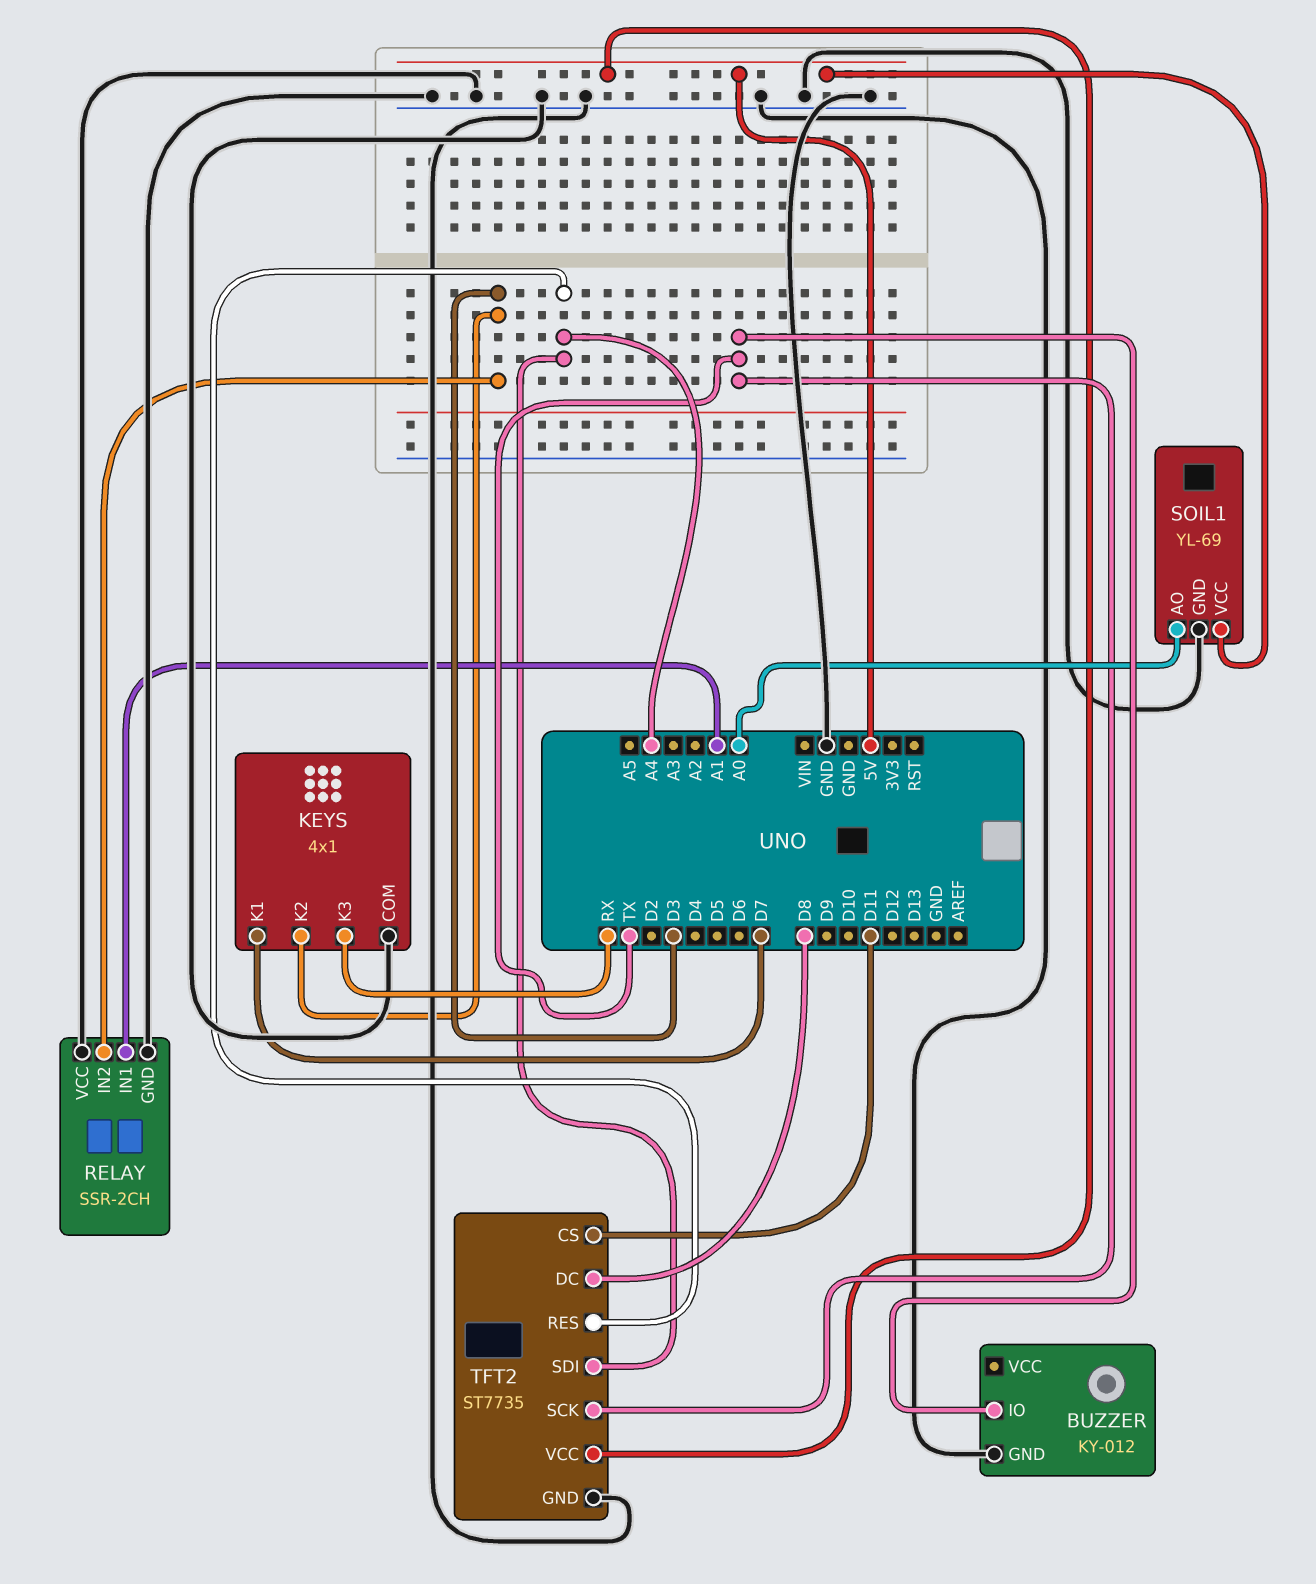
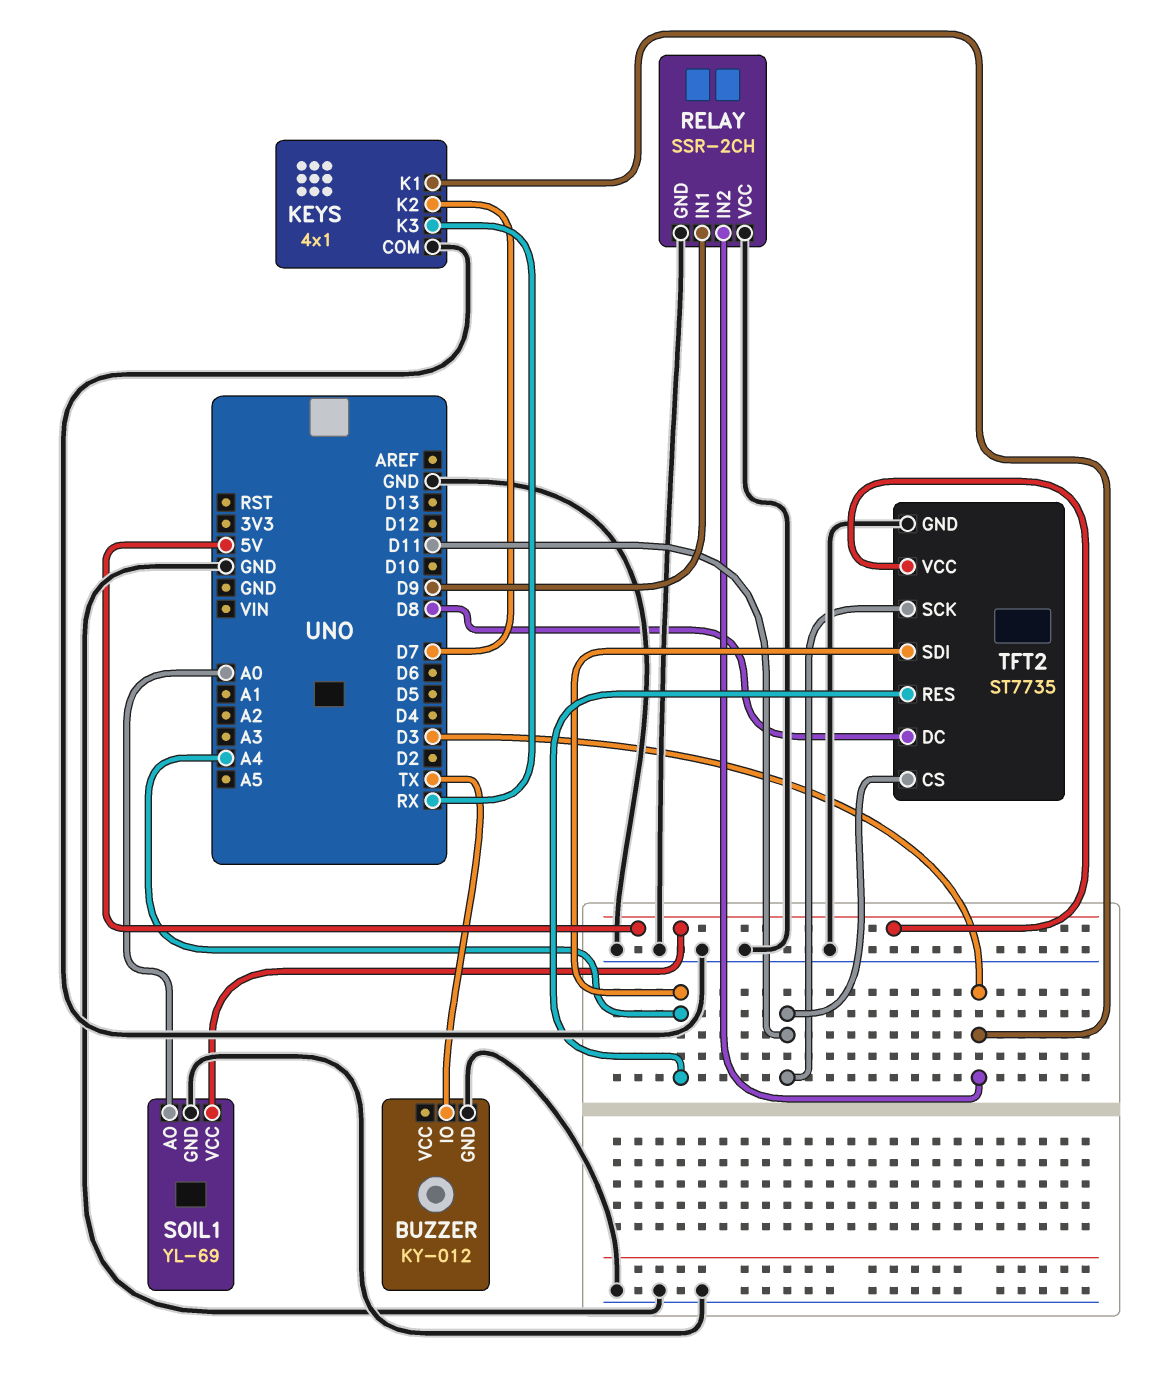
KEYS pin K1: D7 -> D3
KEYS pin K2: D3 -> D7
RELAY pin IN1: A1 -> D9
TFT2 pin SCK: TX -> D11

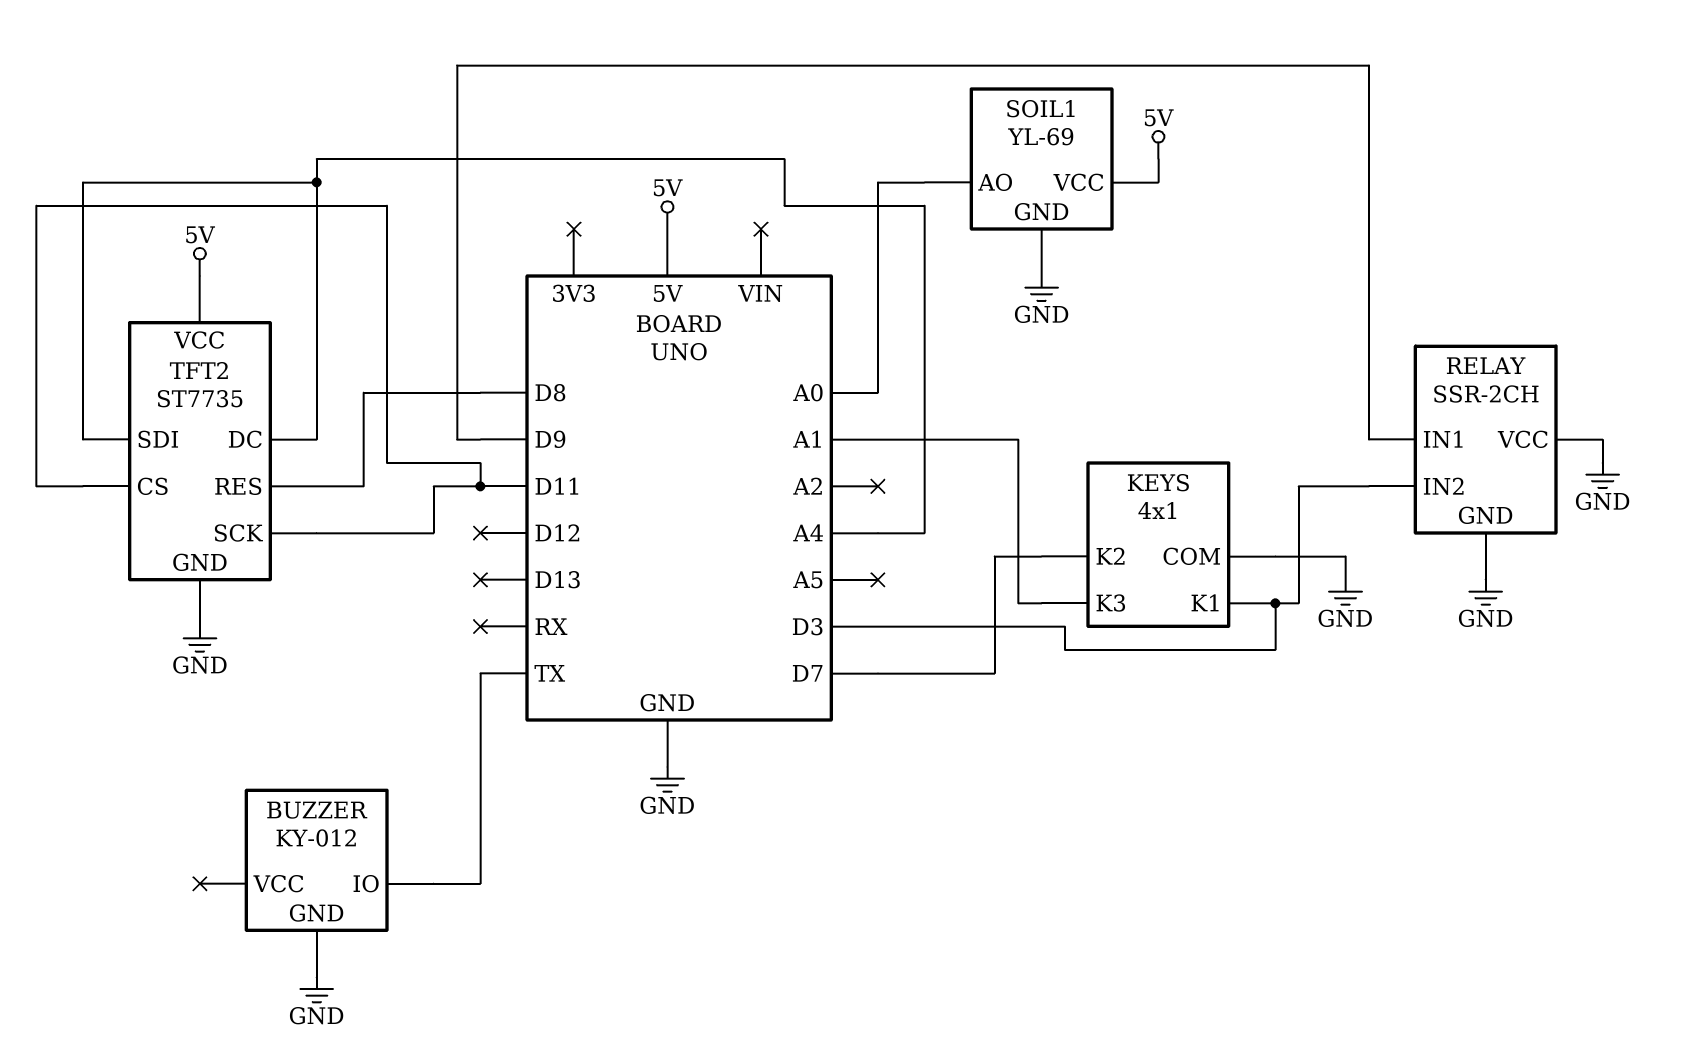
KEYS pin K3: RX -> A1
TFT2 pin DC: D8 -> A4
TFT2 pin RES: A4 -> D8

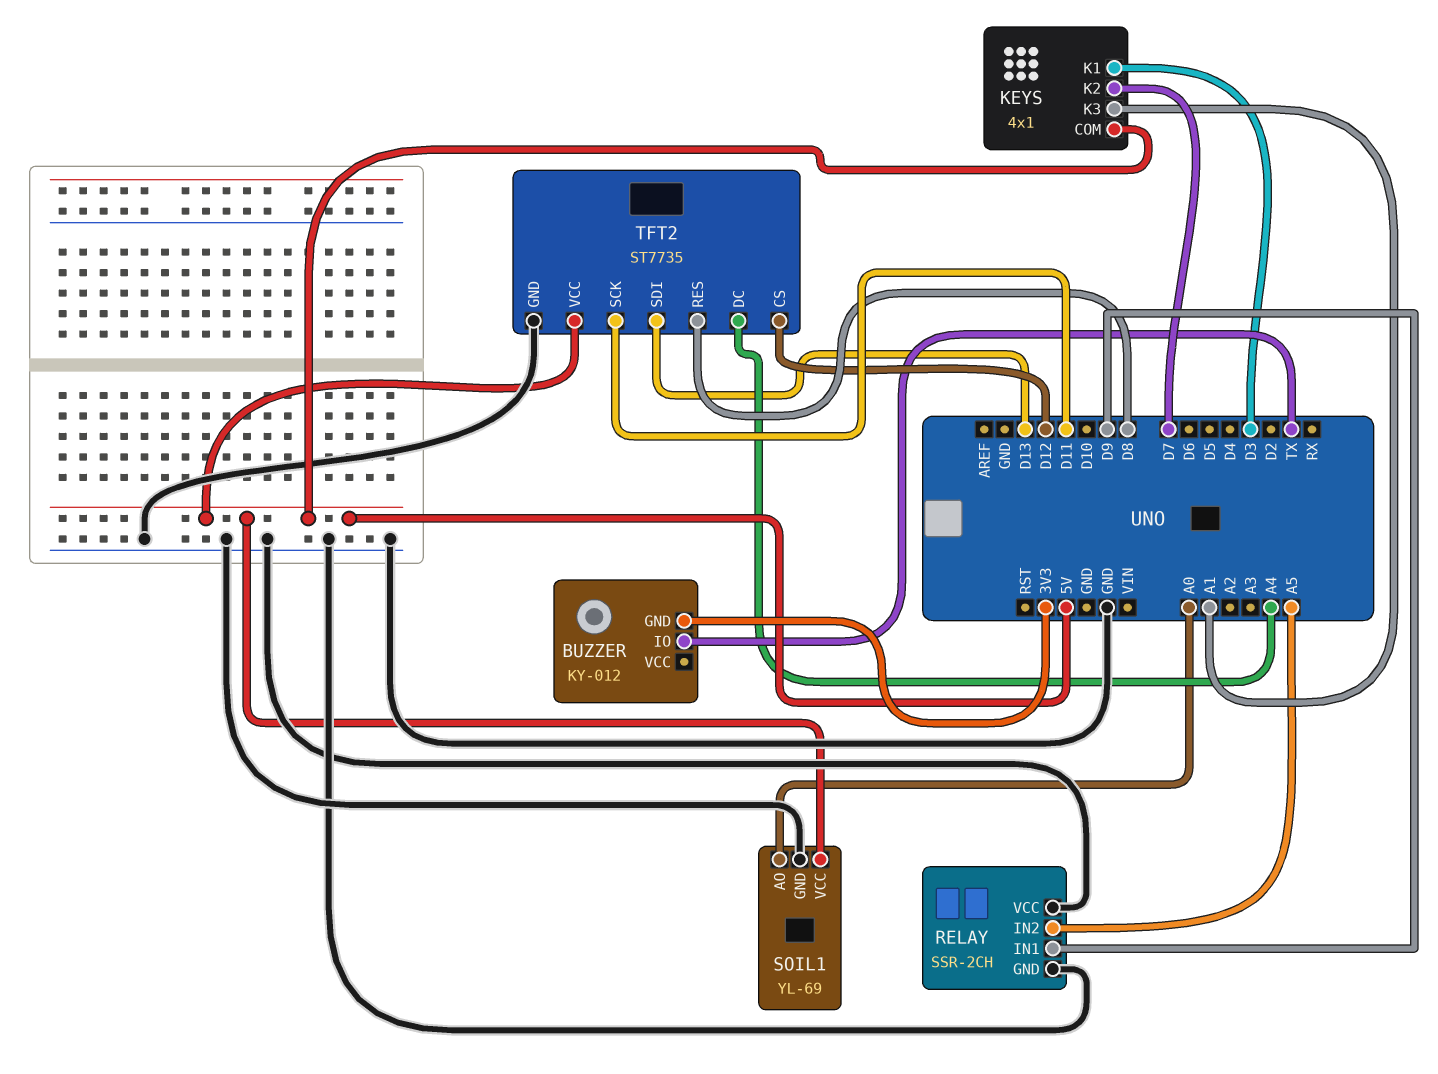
BUZZER pin GND: GND -> 3V3
KEYS pin COM: GND -> 5V
RELAY pin IN2: D3 -> A5
TFT2 pin CS: D11 -> D12
TFT2 pin SDI: A4 -> D13

